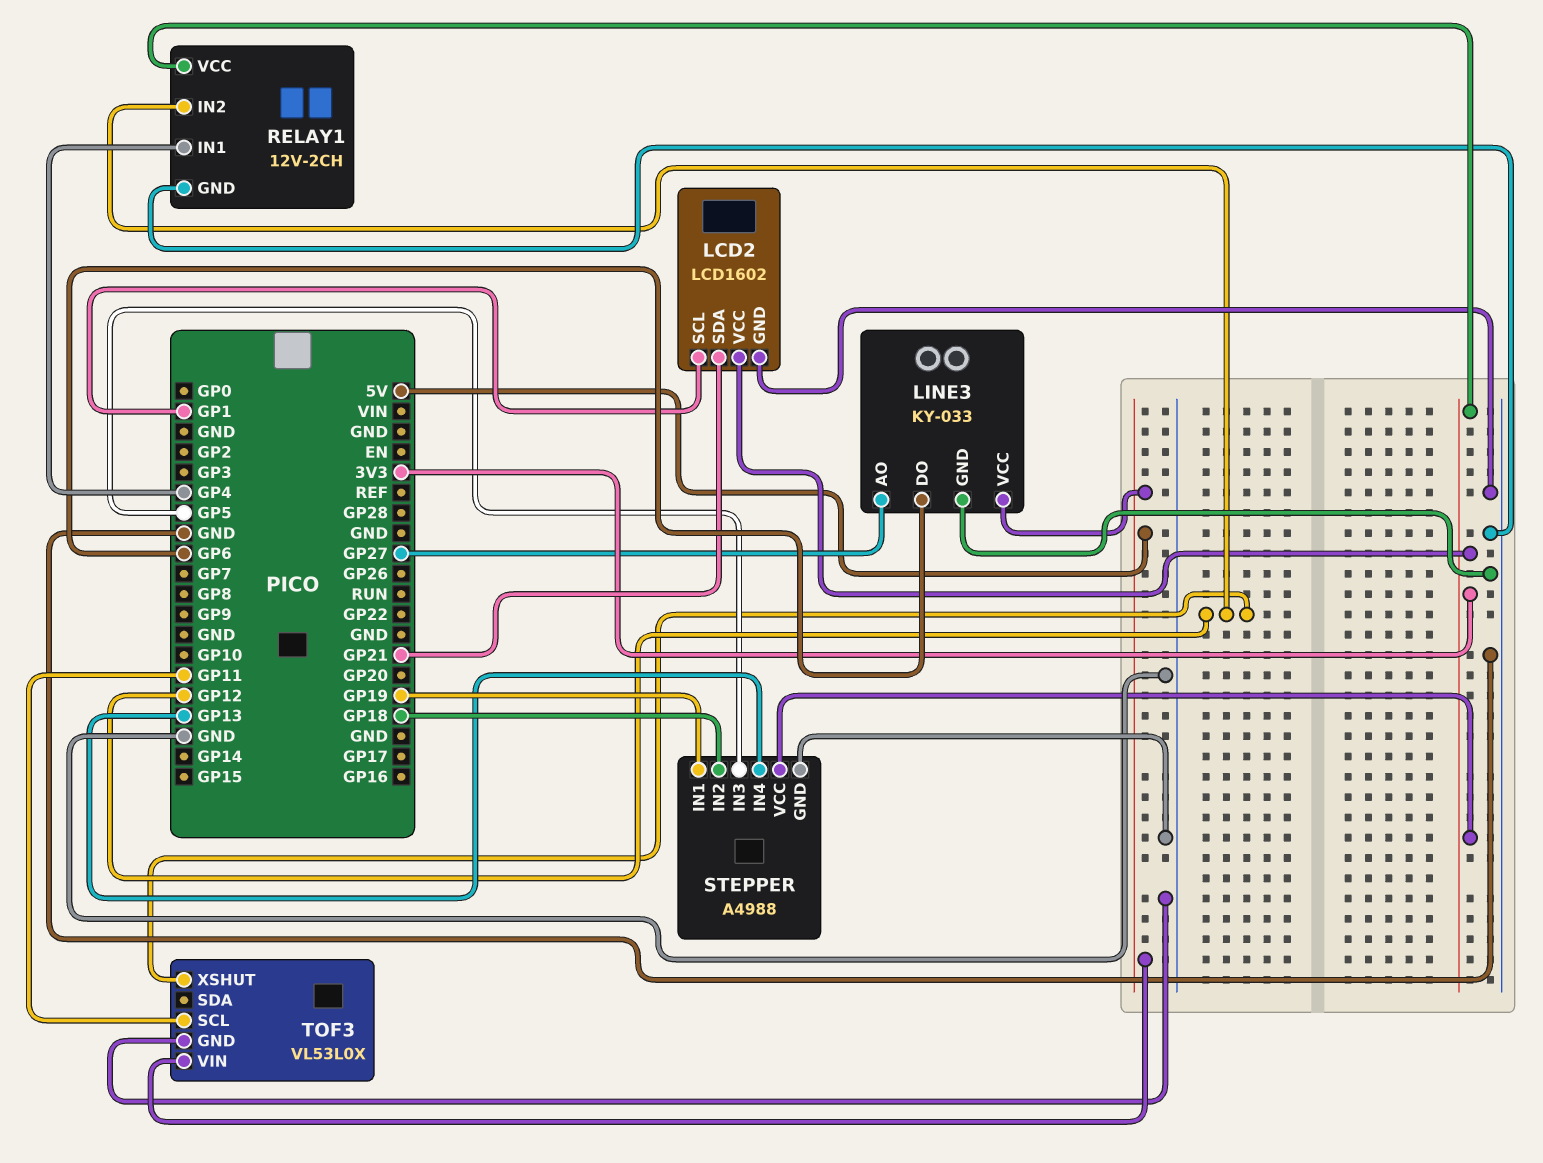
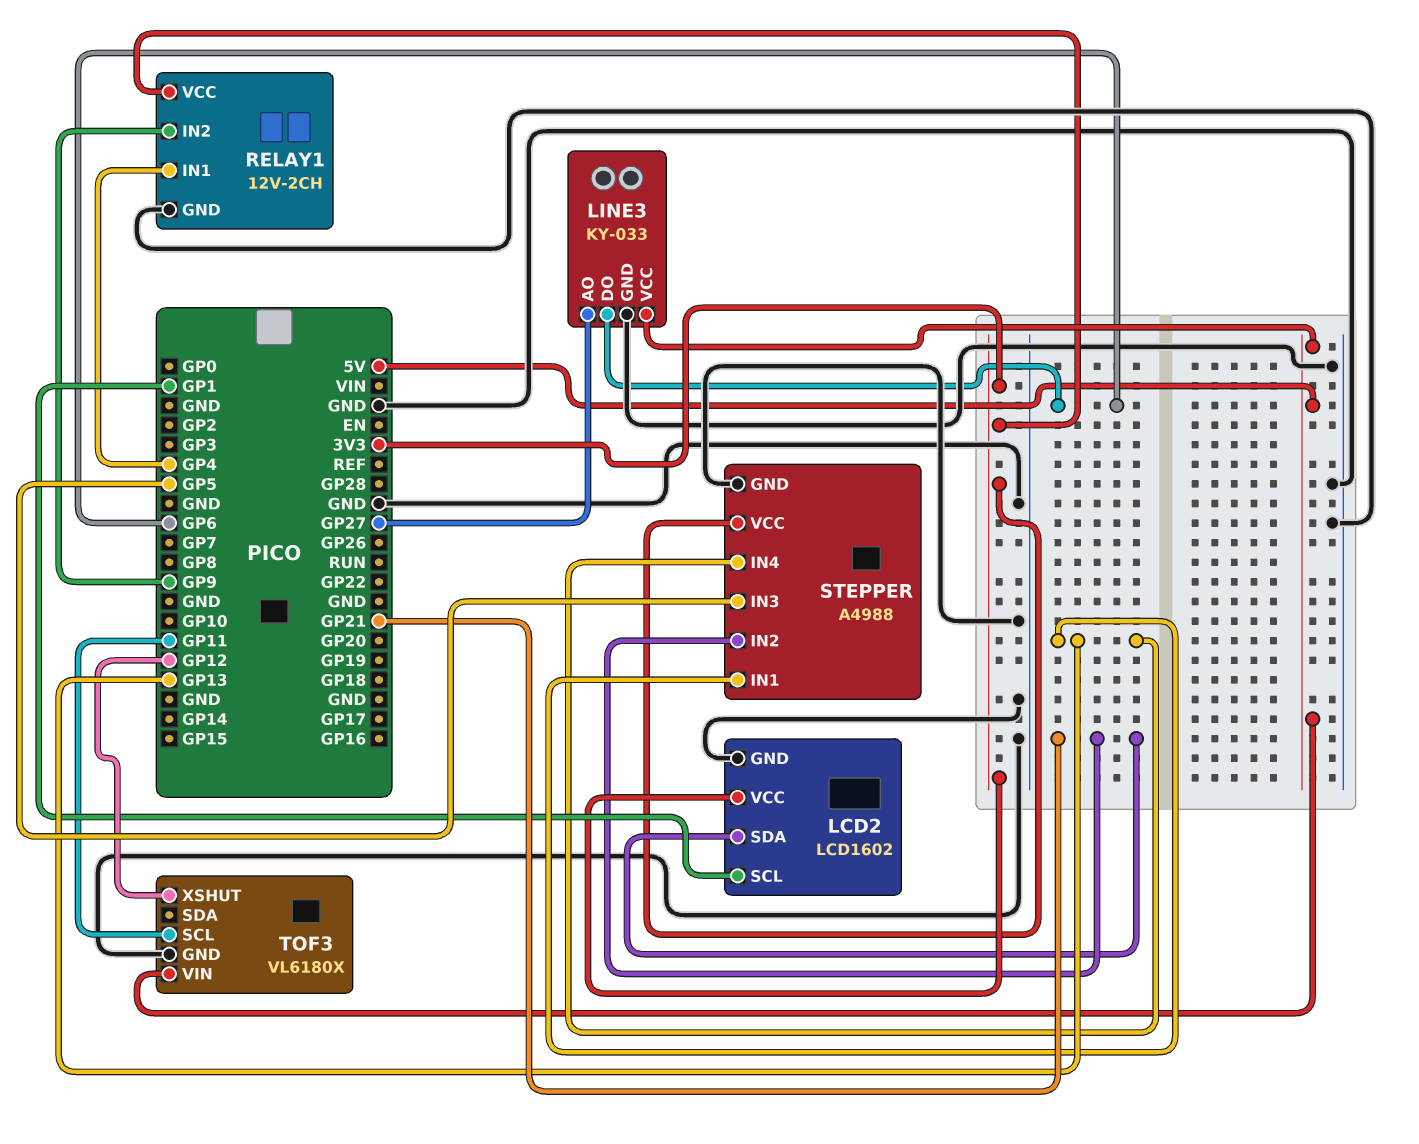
RELAY1 pin IN2: GP12 -> GP9
STEPPER pin IN1: GP19 -> GP13
STEPPER pin IN2: GP18 -> GP21
TOF3: VL53L0X -> VL6180X

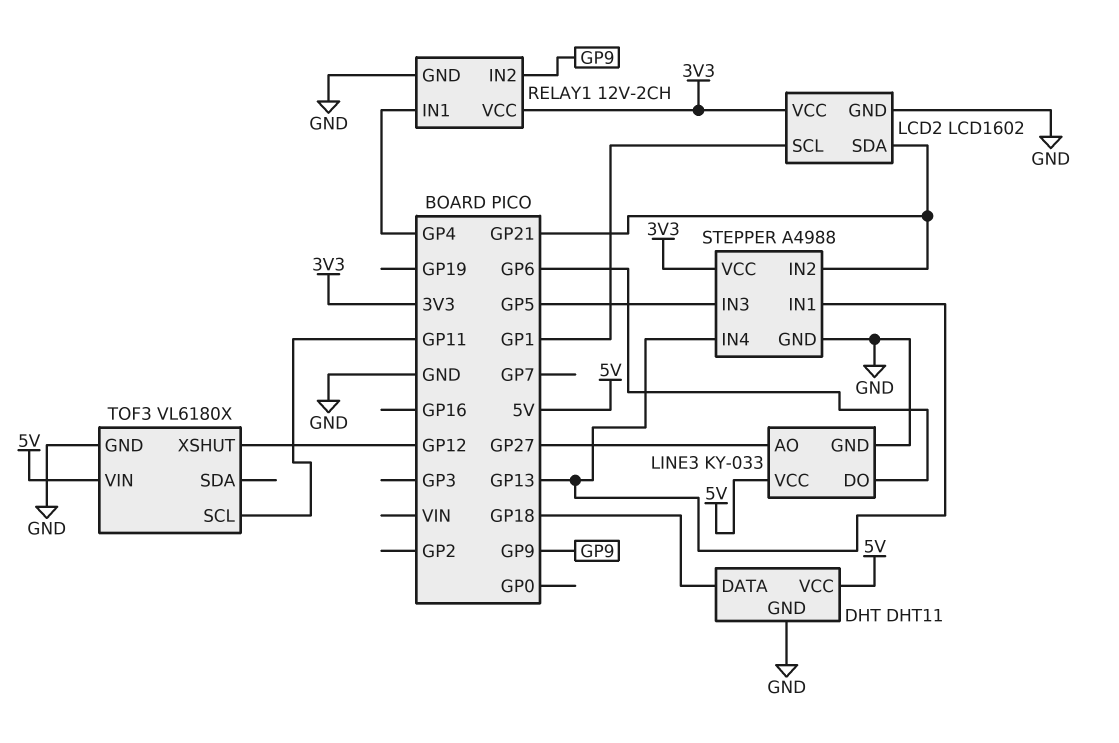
DHT: none -> DHT11
DHT pin DATA: none -> GP18
DHT pin GND: none -> GND
DHT pin VCC: none -> 5V

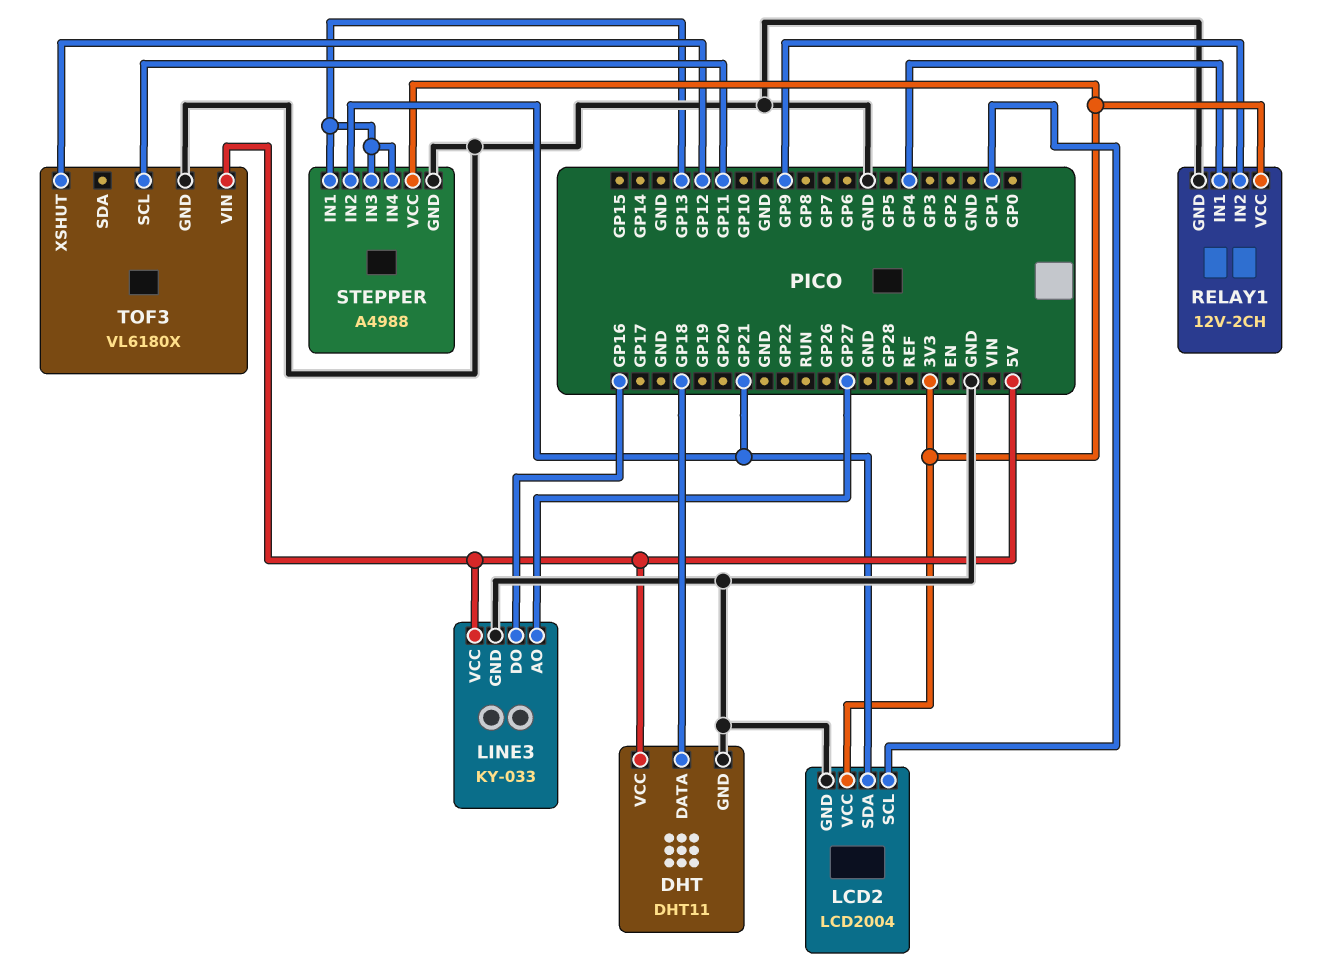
LCD2: LCD1602 -> LCD2004
LINE3 pin DO: GP6 -> GP16
STEPPER pin IN3: GP5 -> GP13

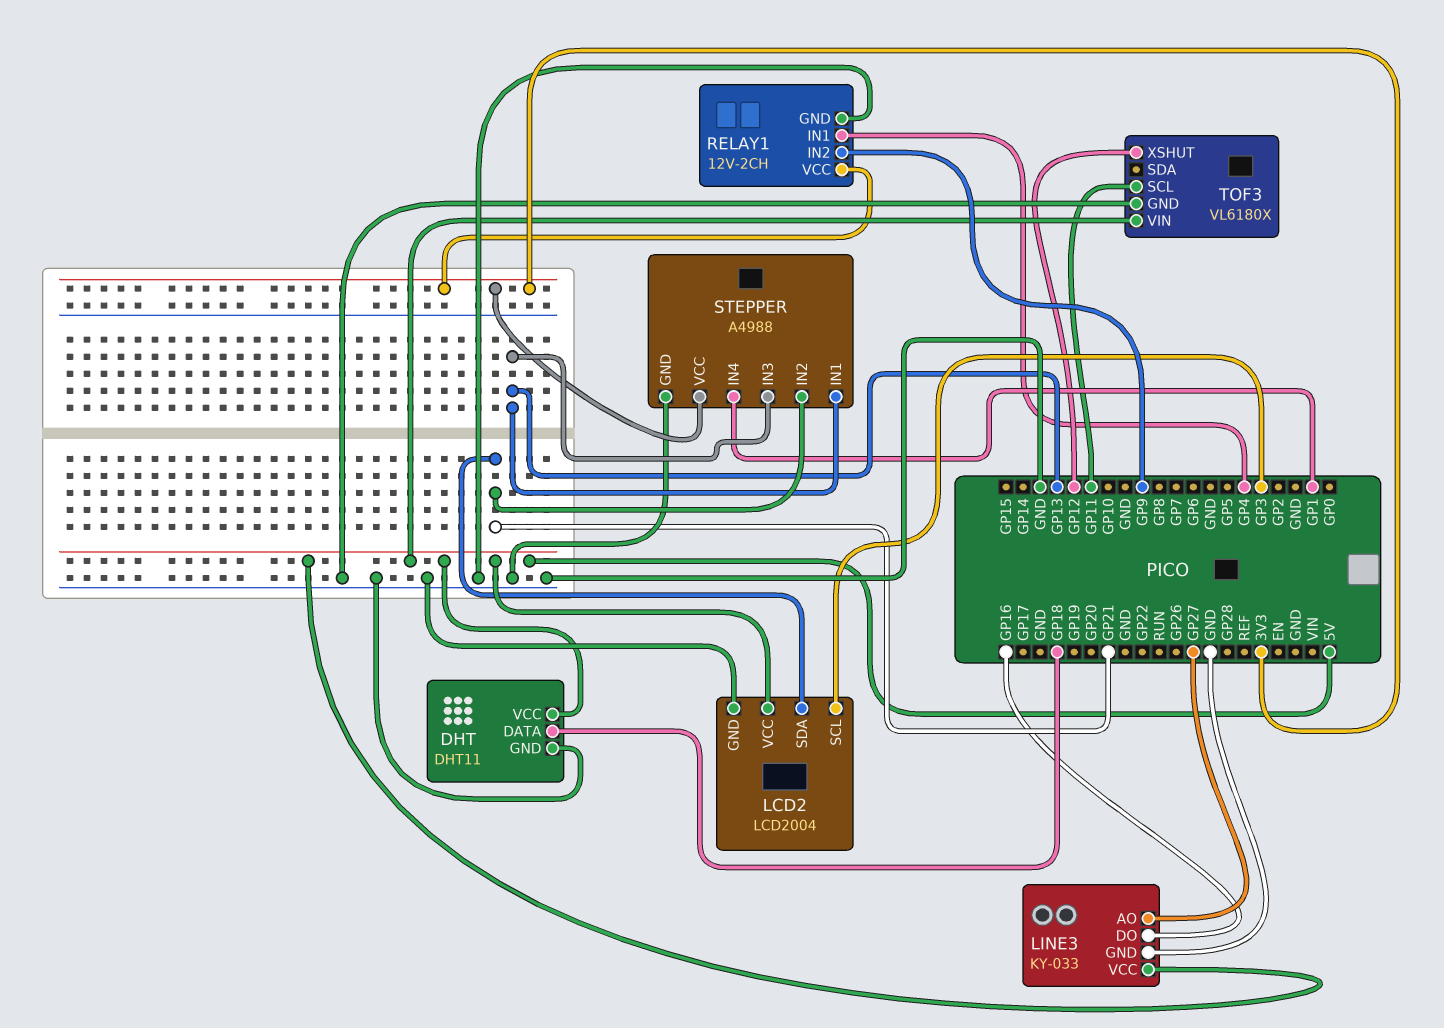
LCD2 pin SCL: GP1 -> GP3
LCD2 pin VCC: 3V3 -> 5V
STEPPER pin IN4: GP13 -> GP1

